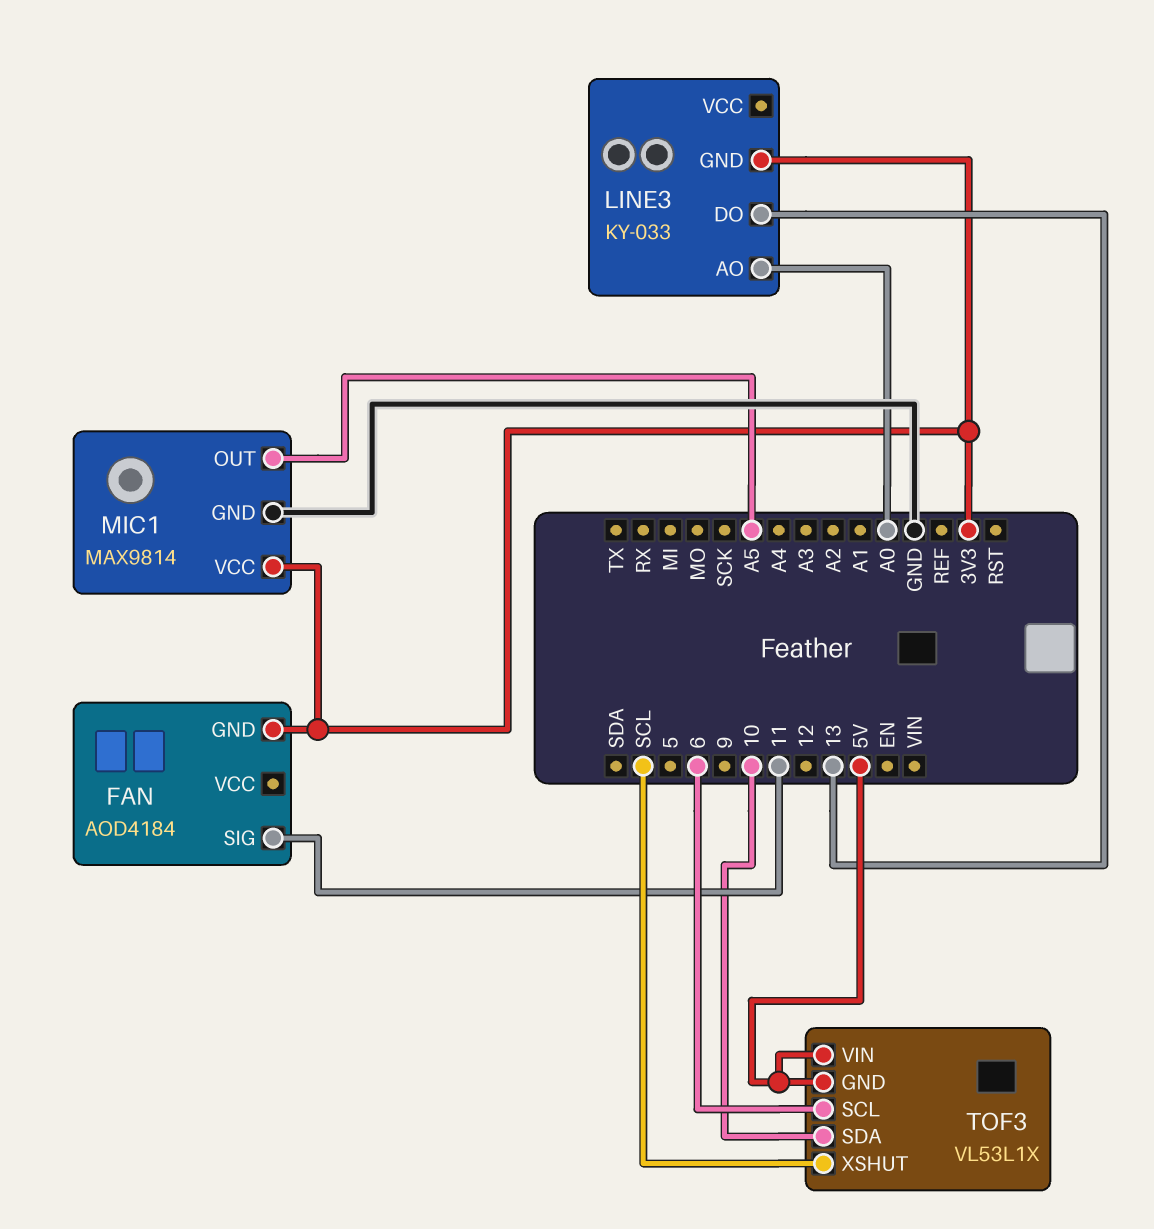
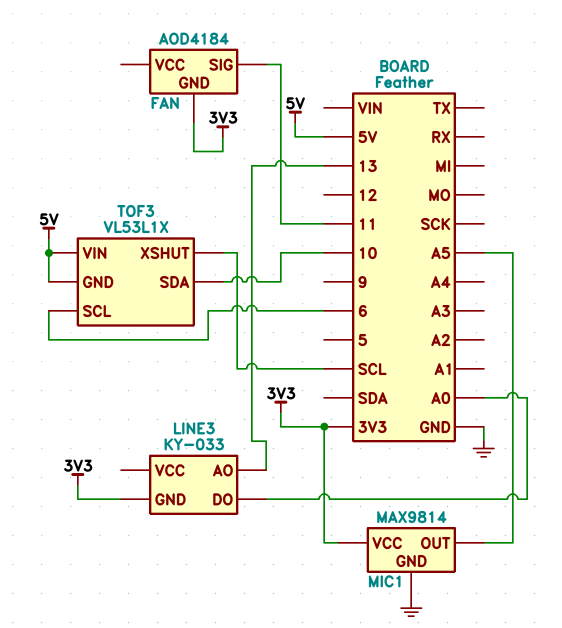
LINE3 pin AO: A0 -> 13
LINE3 pin DO: 13 -> A0

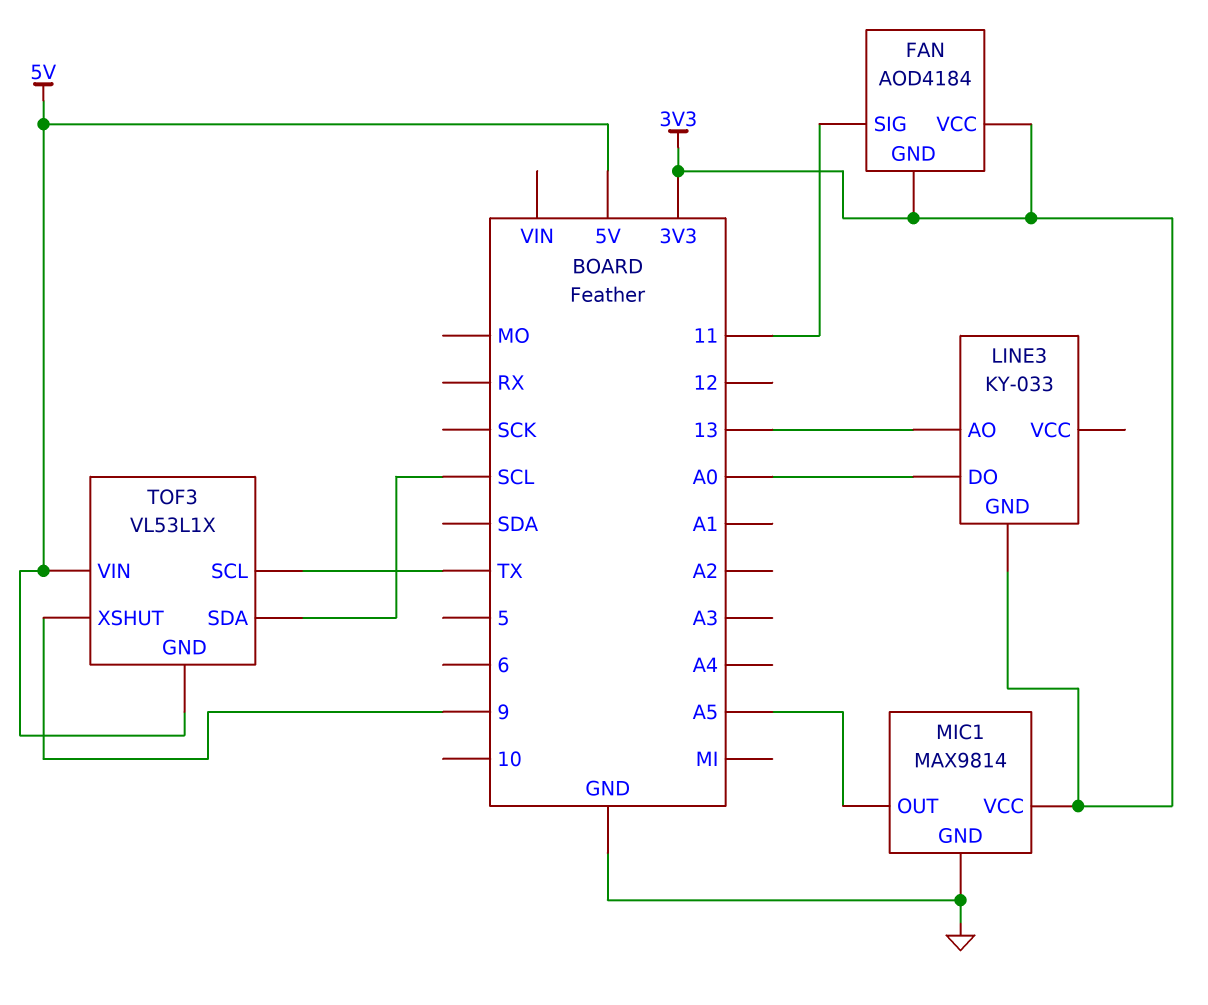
FAN pin VCC: none -> 3V3
TOF3 pin SCL: 6 -> TX
TOF3 pin SDA: 10 -> SCL
TOF3 pin XSHUT: SCL -> 9

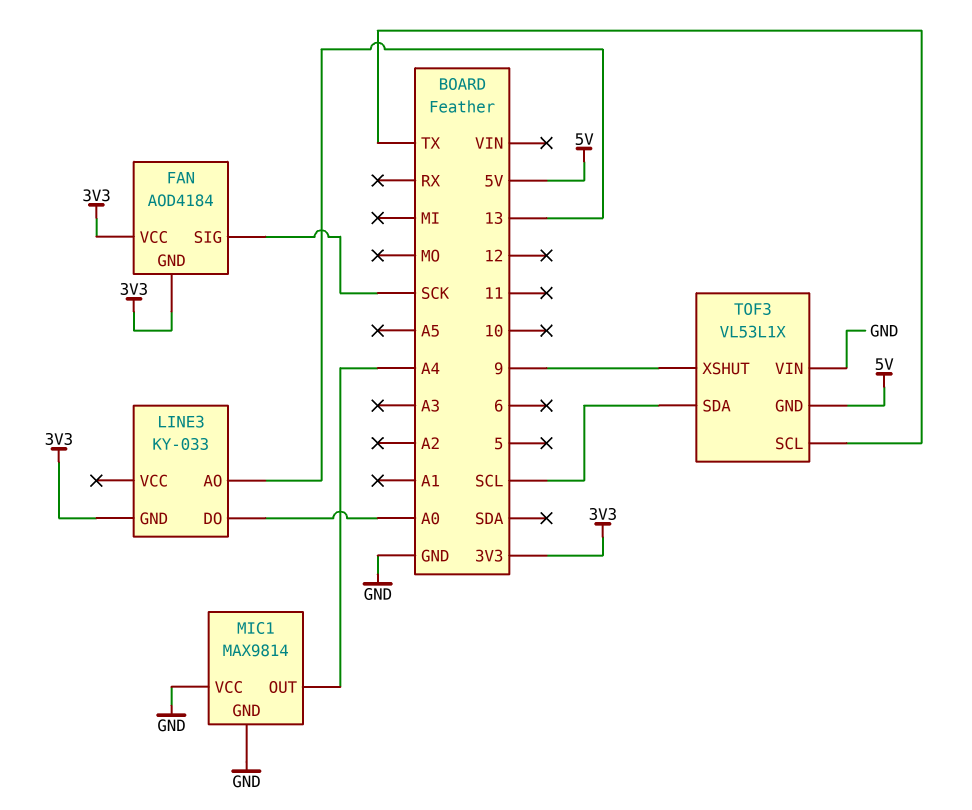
FAN pin SIG: 11 -> SCK
MIC1 pin OUT: A5 -> A4
MIC1 pin VCC: 3V3 -> GND
TOF3 pin VIN: 5V -> GND

